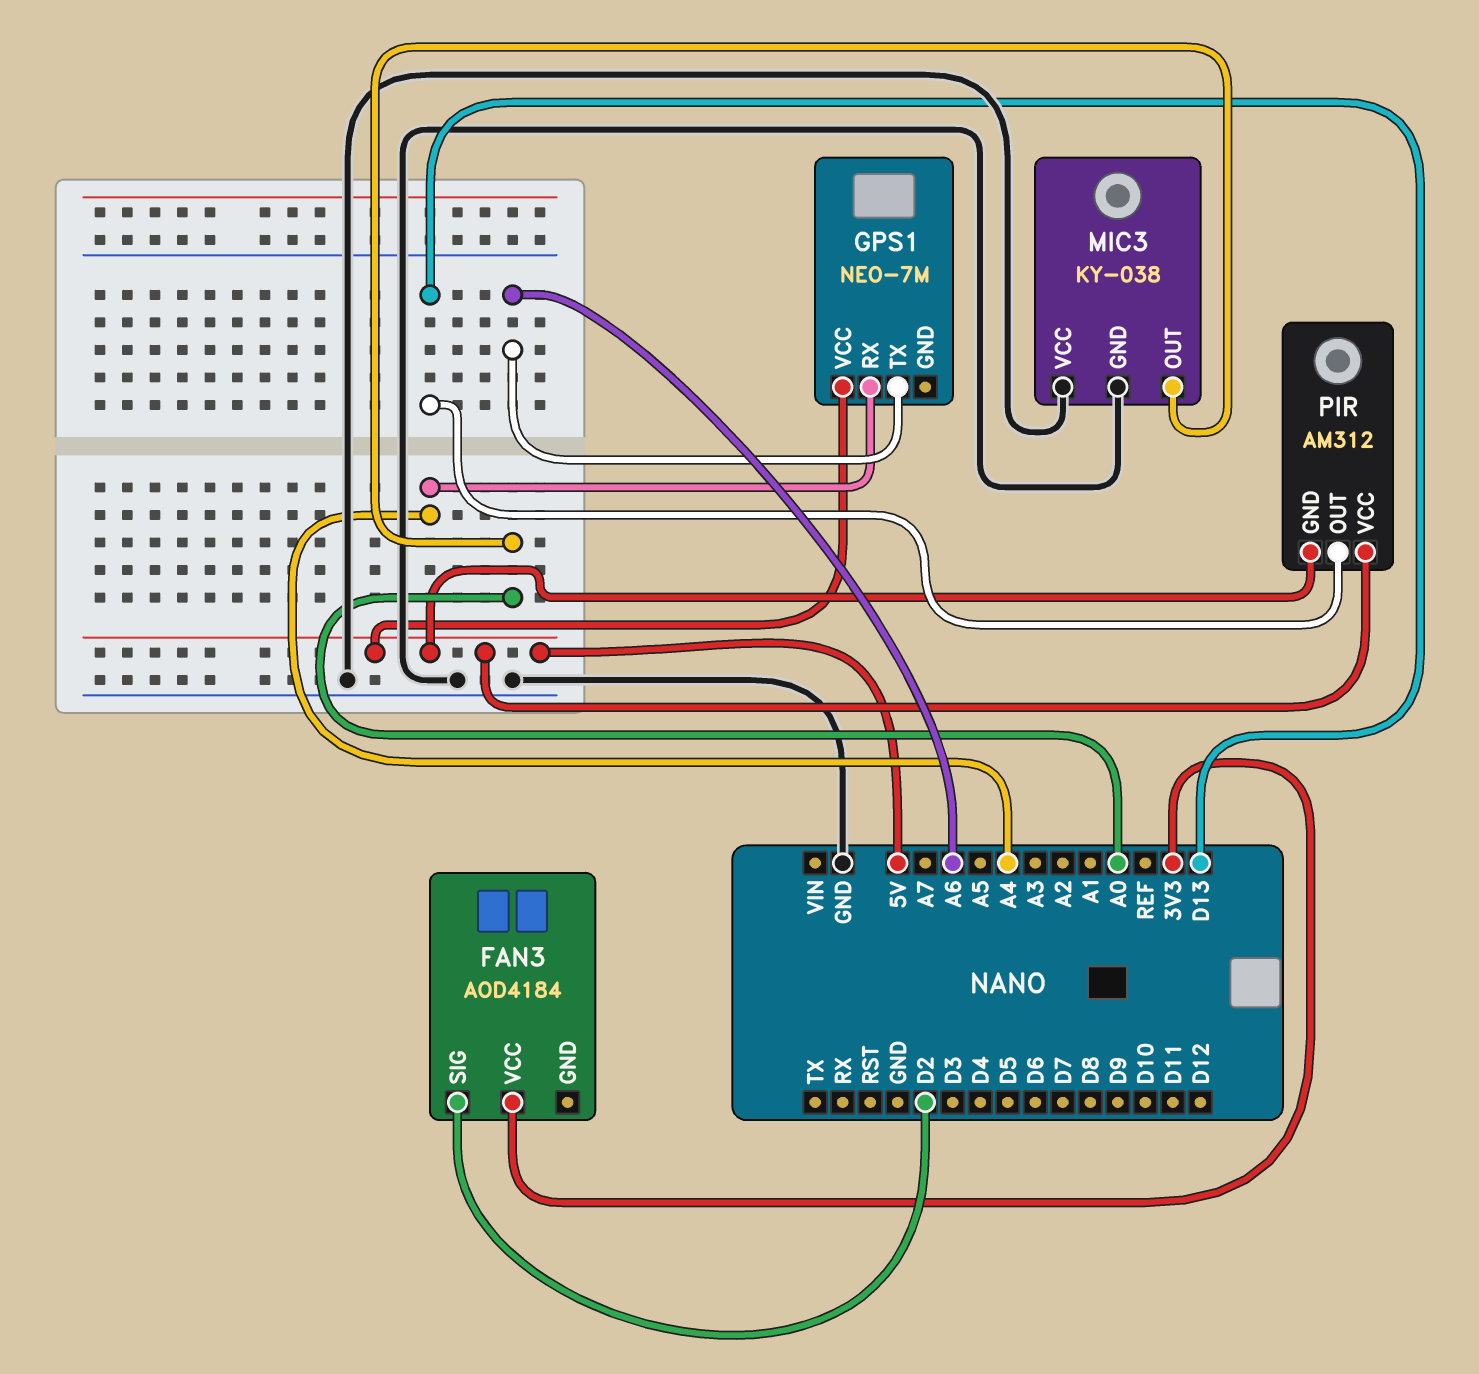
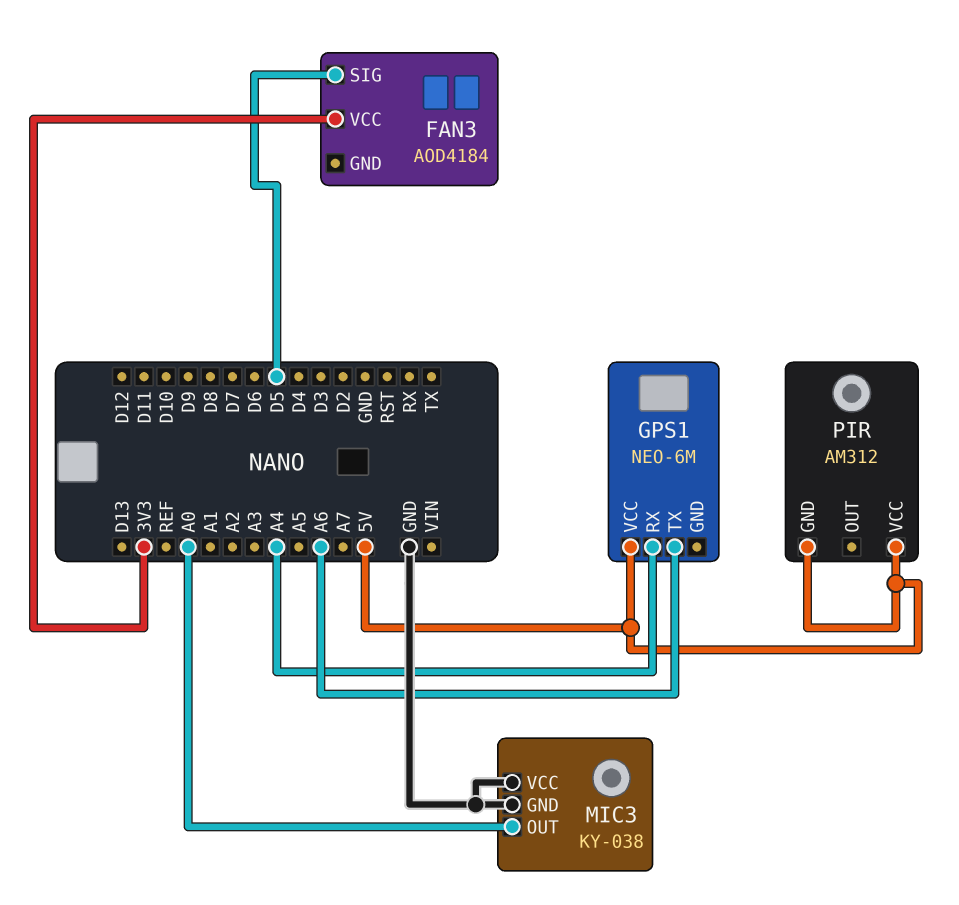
FAN3 pin SIG: D2 -> D5
GPS1: NEO-7M -> NEO-6M
PIR pin OUT: D13 -> none

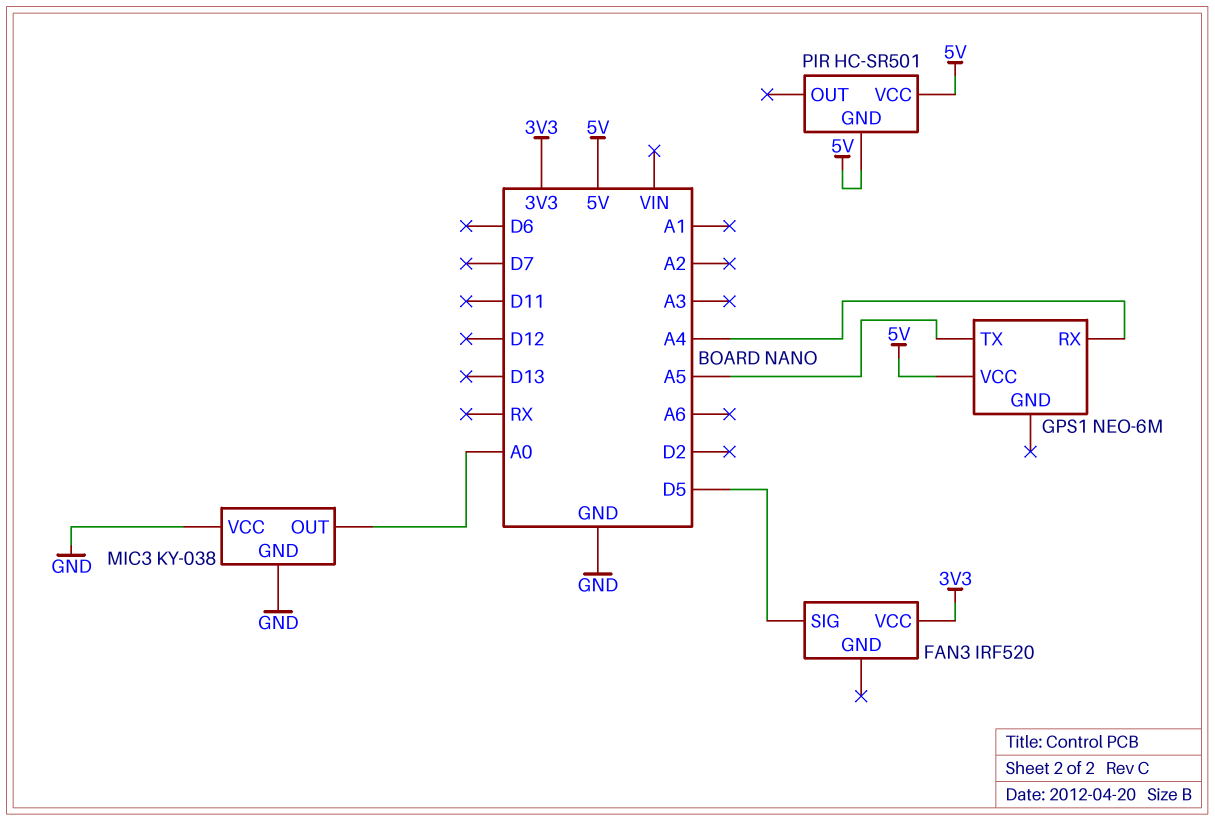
FAN3: AOD4184 -> IRF520
GPS1 pin TX: A6 -> A5
PIR: AM312 -> HC-SR501

